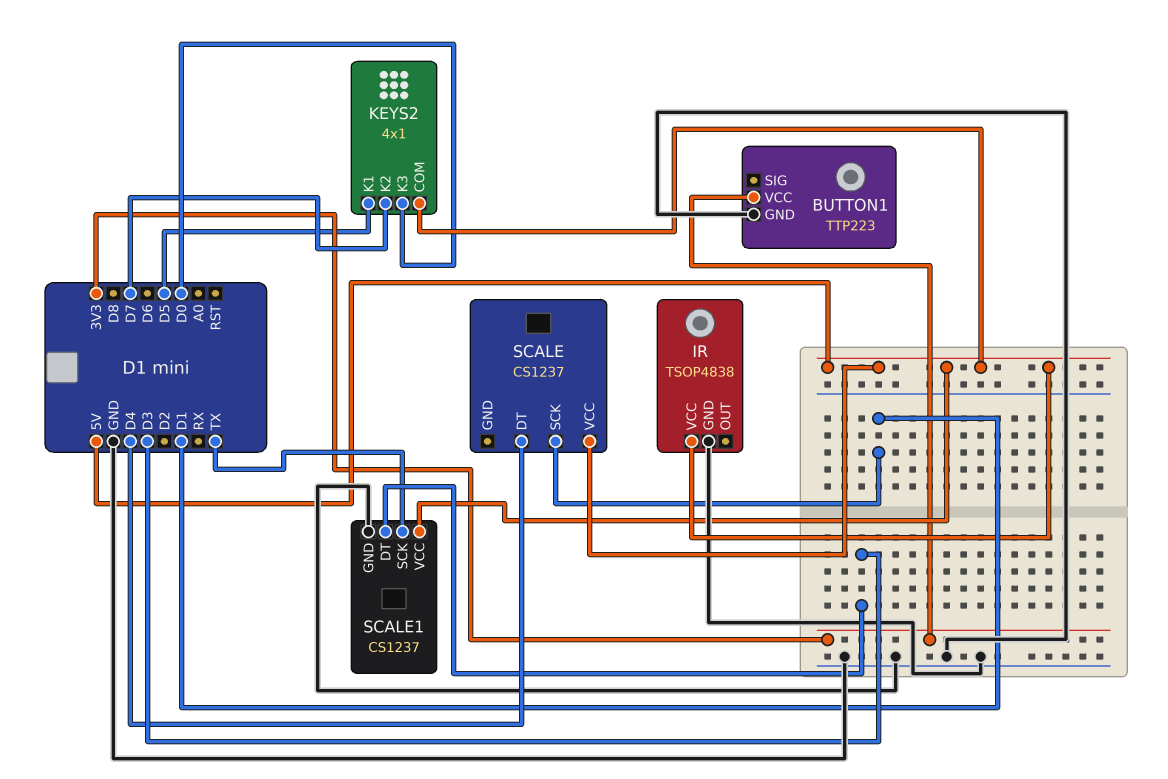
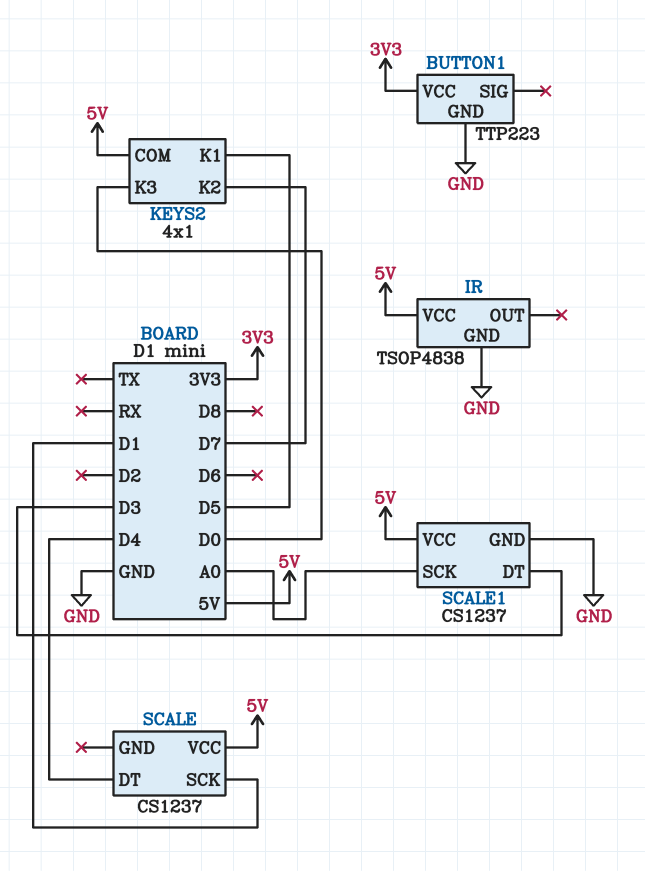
SCALE1 pin SCK: TX -> A0

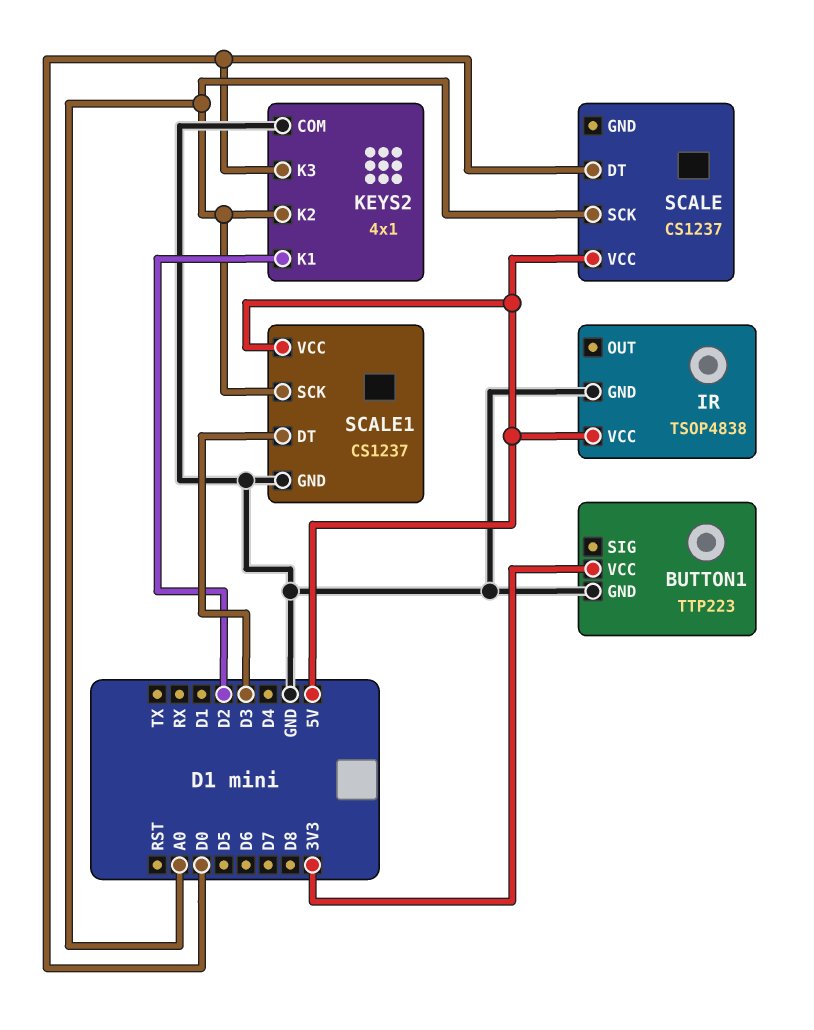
KEYS2 pin COM: 5V -> GND
KEYS2 pin K1: D5 -> D2
KEYS2 pin K2: D7 -> A0
SCALE pin DT: D4 -> D0
SCALE pin SCK: D1 -> A0

